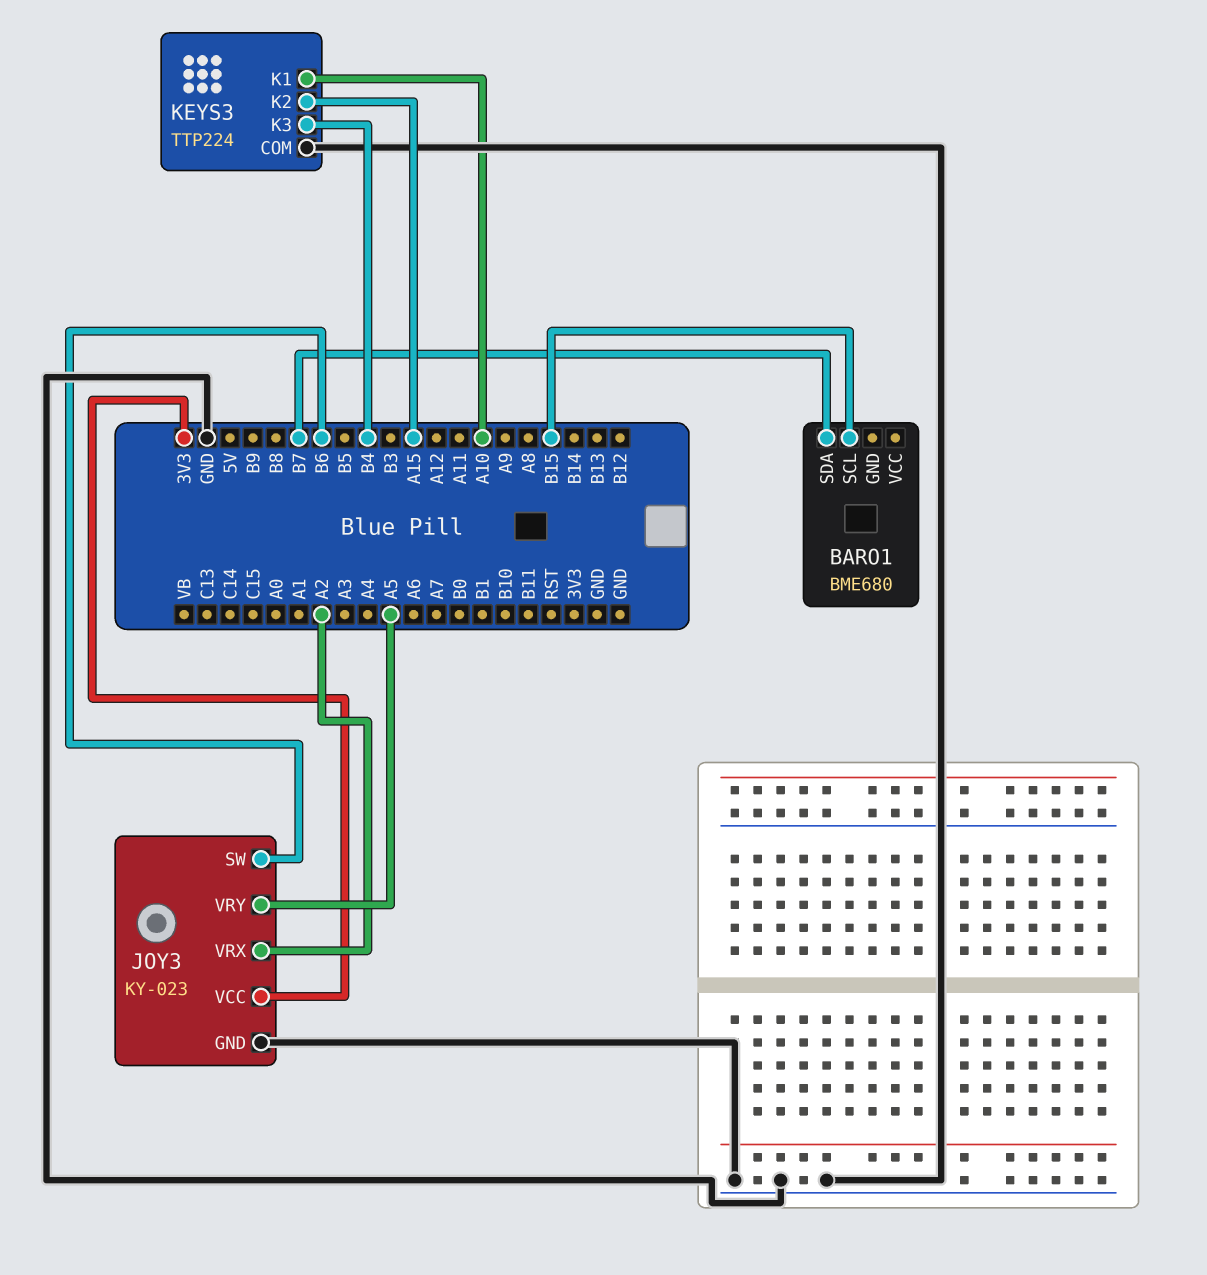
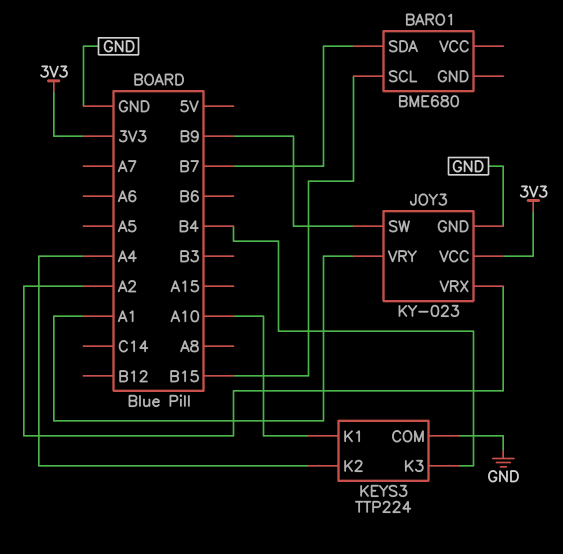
JOY3 pin SW: B6 -> B9
JOY3 pin VRY: A5 -> A1
KEYS3 pin K2: A15 -> A4

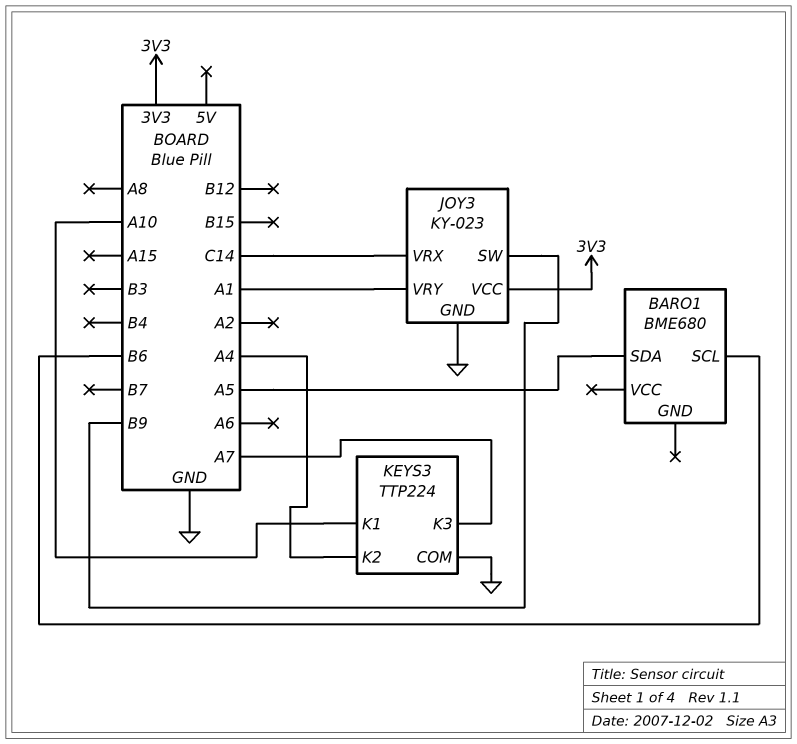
BARO1 pin SCL: B15 -> B6
BARO1 pin SDA: B7 -> A5
JOY3 pin VRX: A2 -> C14
KEYS3 pin K3: B4 -> A7

